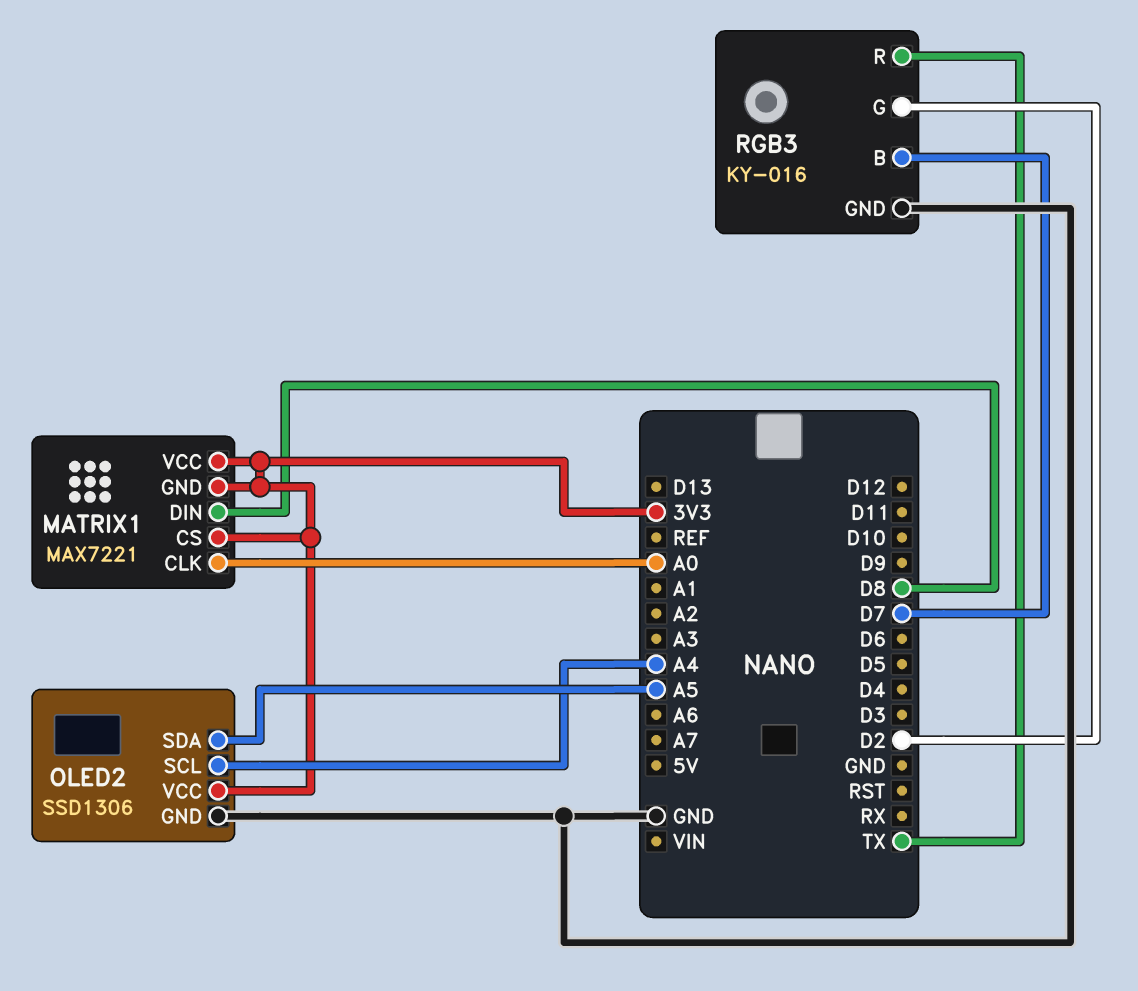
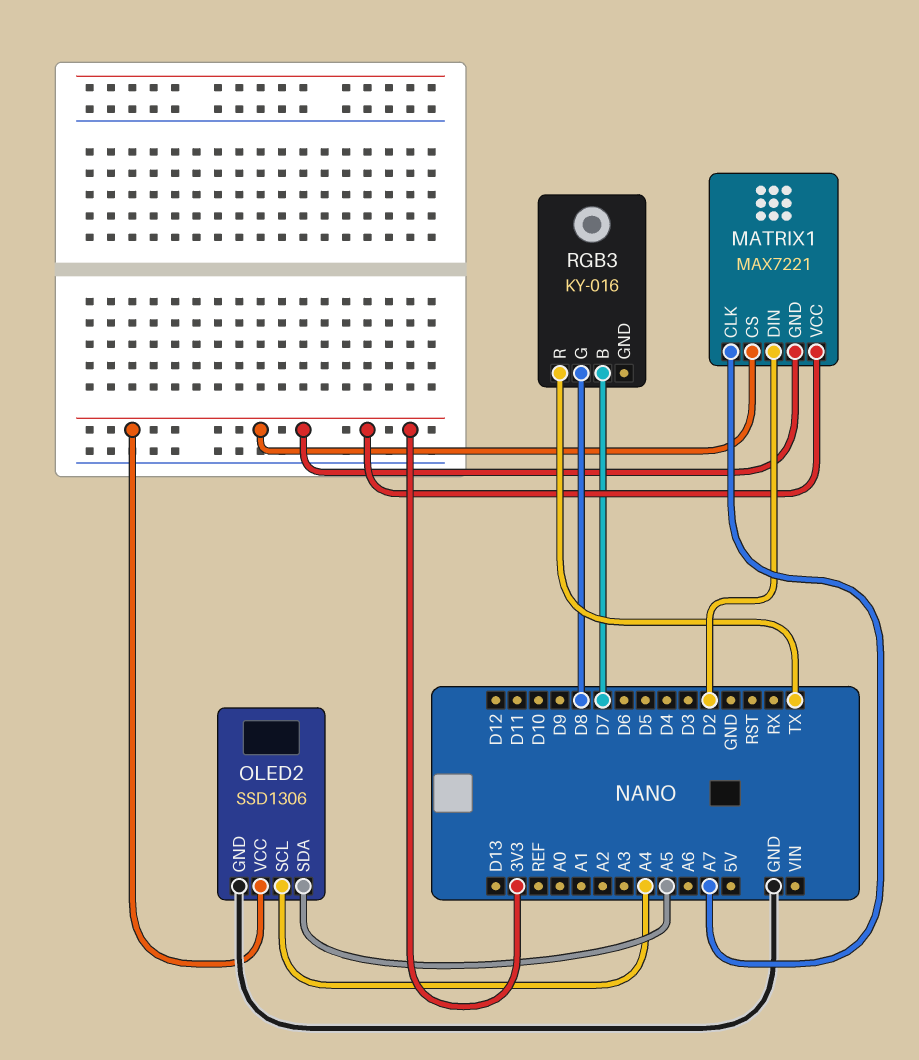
MATRIX1 pin CLK: A0 -> A7
MATRIX1 pin DIN: D8 -> D2
RGB3 pin G: D2 -> D8
RGB3 pin GND: GND -> none

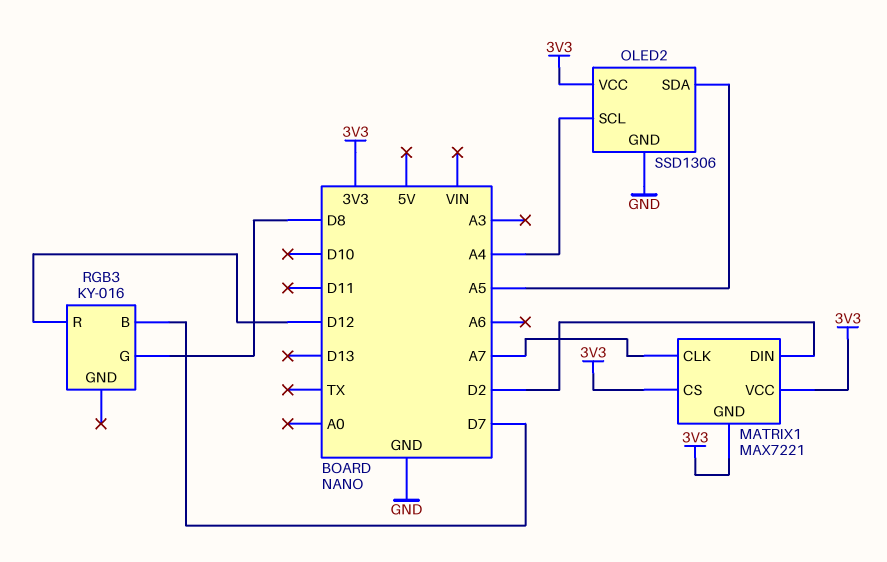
RGB3 pin R: TX -> D12

